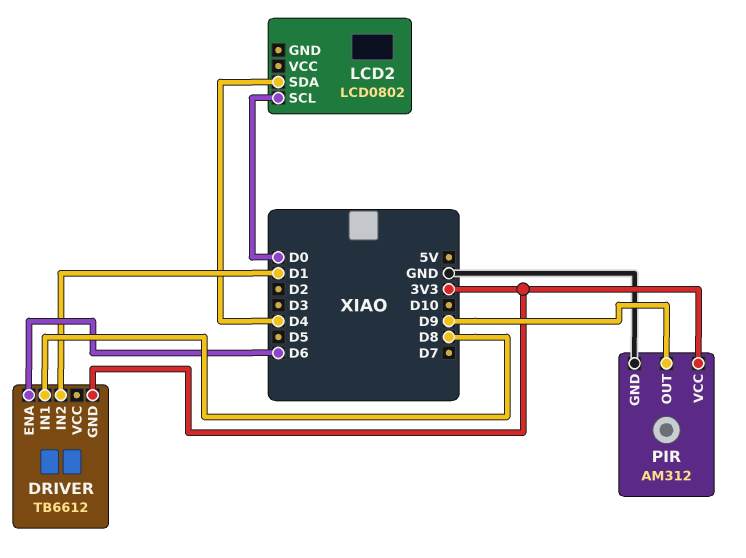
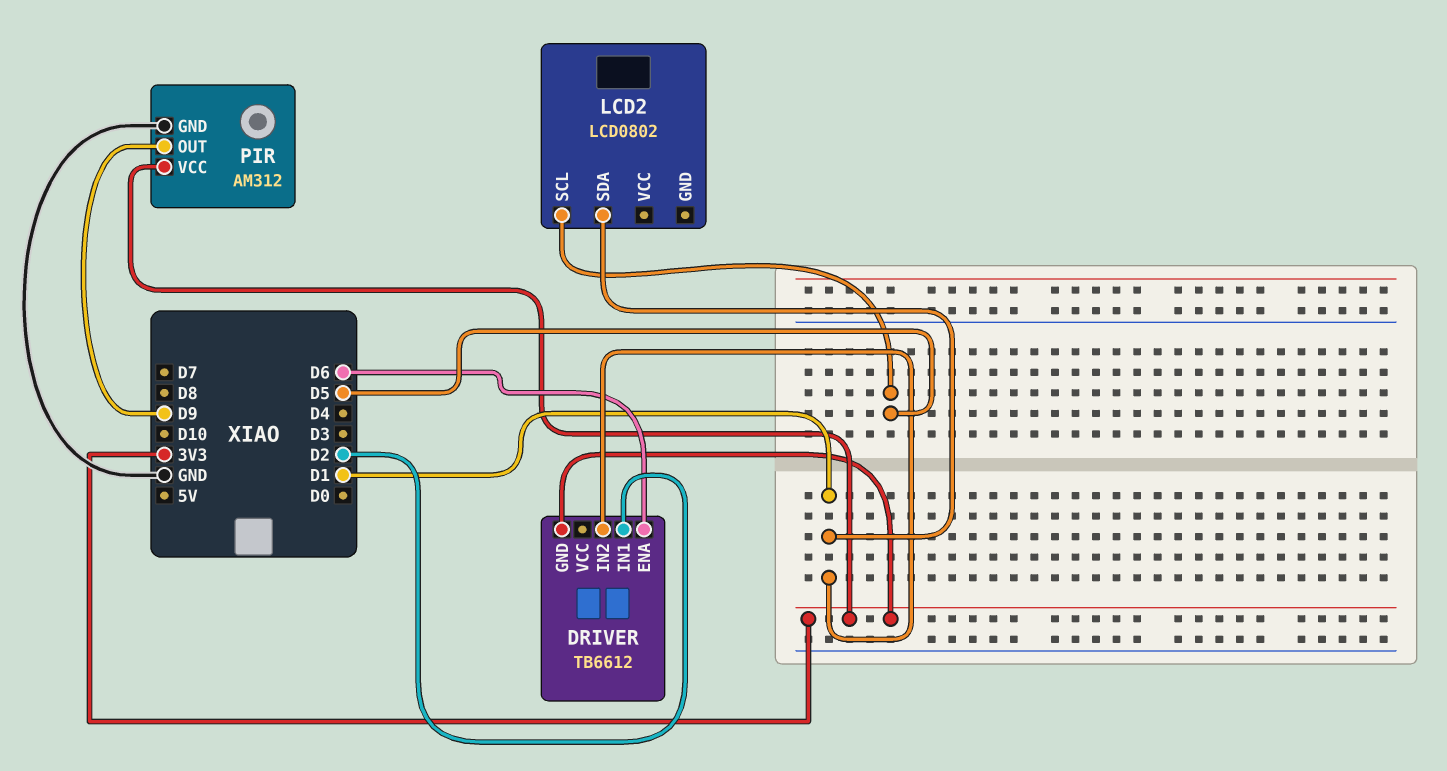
DRIVER pin IN1: D8 -> D2
LCD2 pin SCL: D0 -> D5
LCD2 pin SDA: D4 -> D1

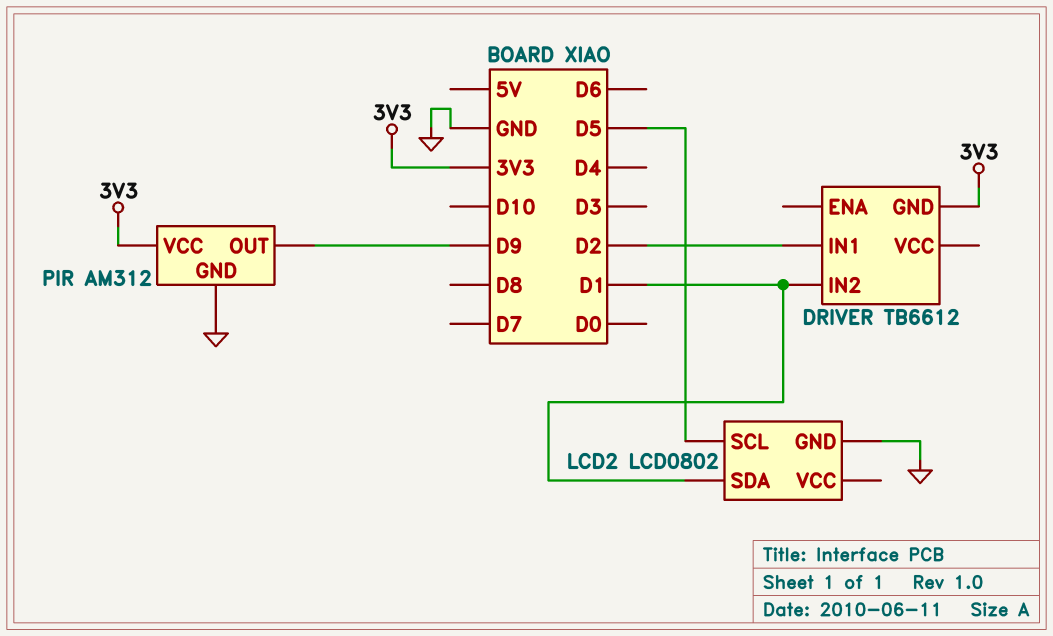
DRIVER pin ENA: D6 -> none
LCD2 pin GND: none -> GND

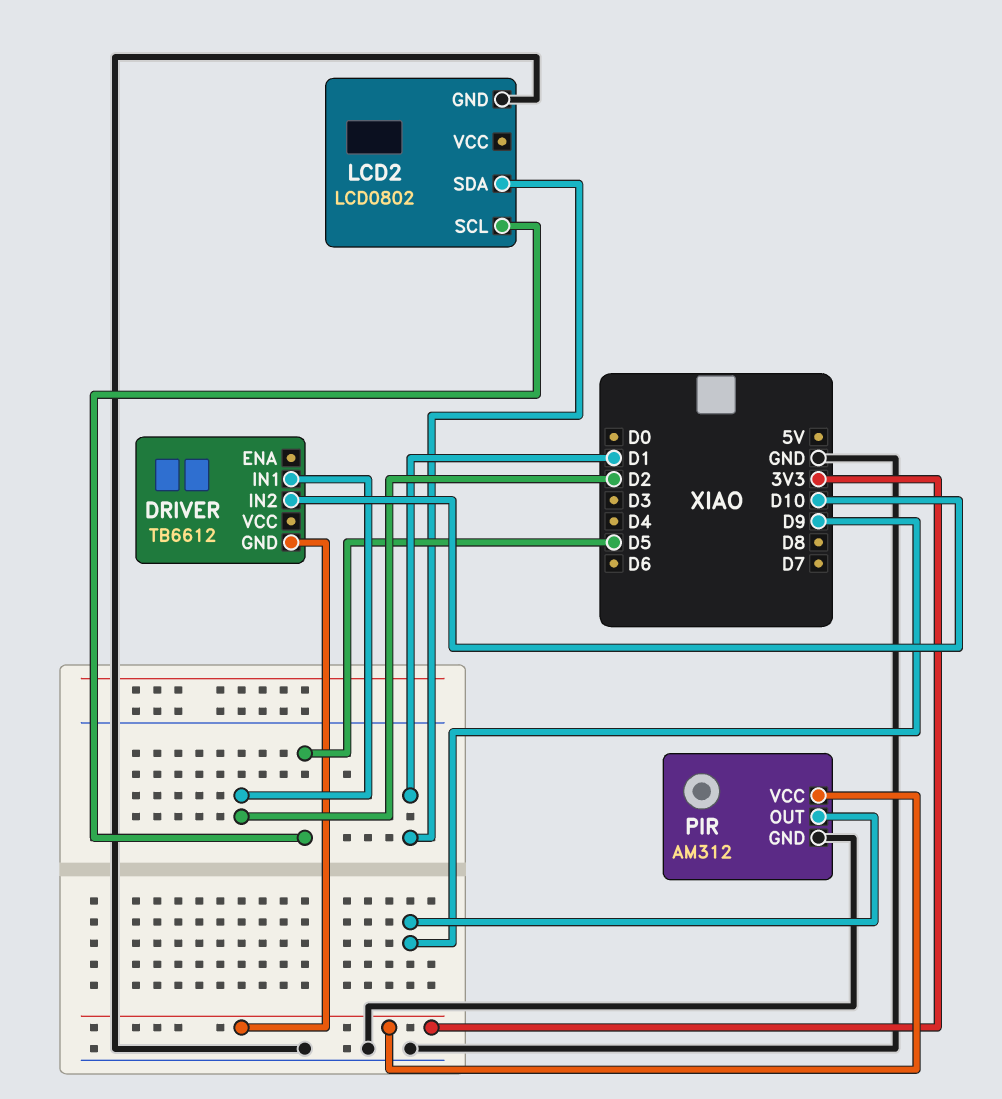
DRIVER pin IN2: D1 -> D10

